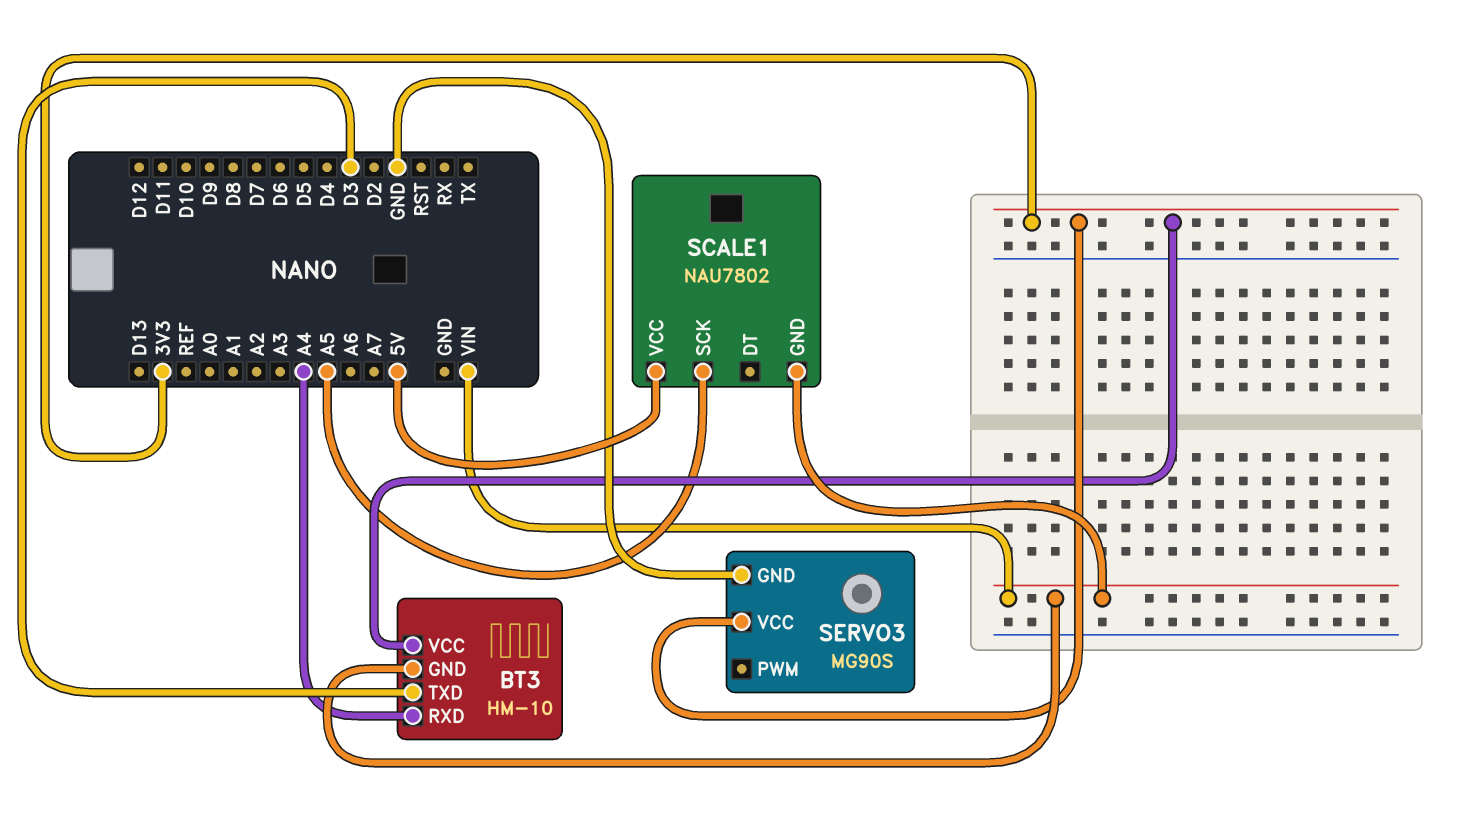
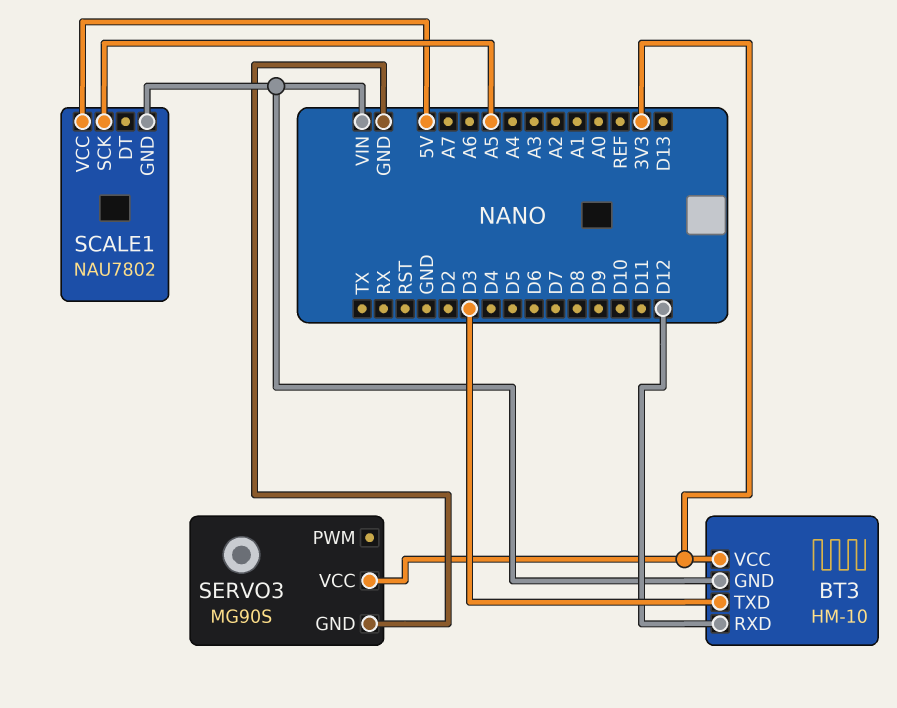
BT3 pin RXD: A4 -> D12

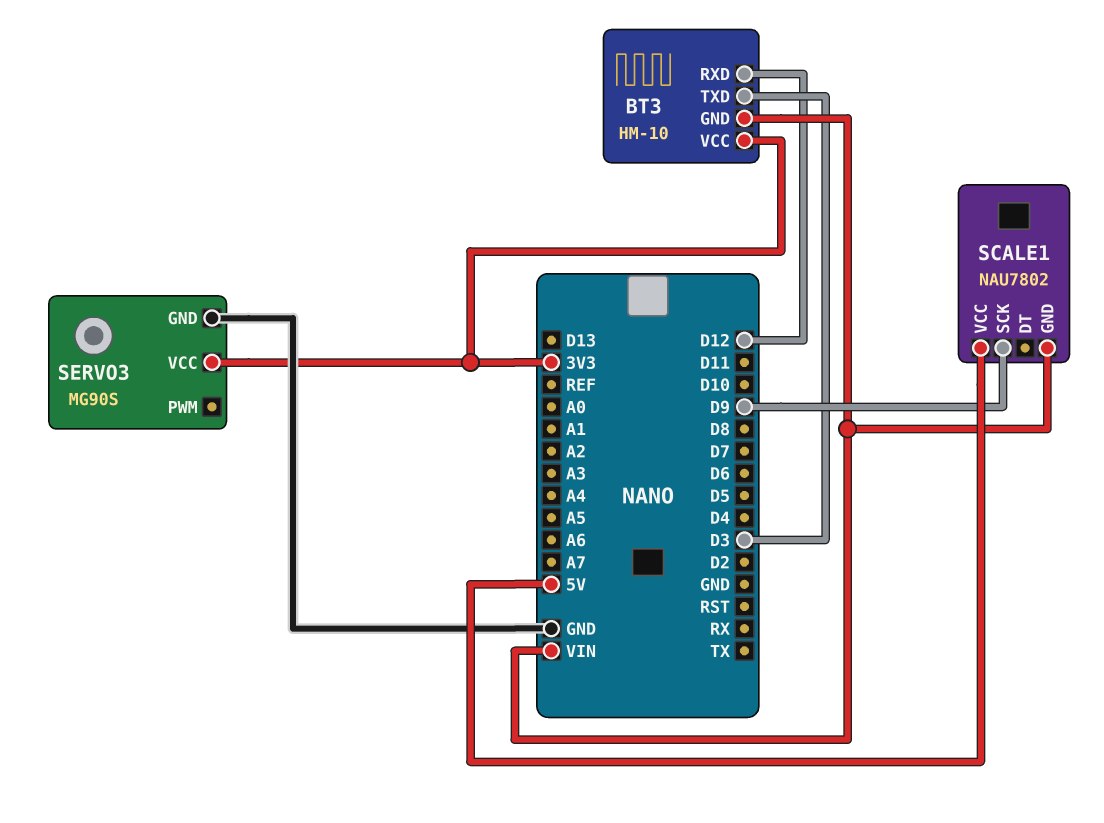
SCALE1 pin SCK: A5 -> D9

